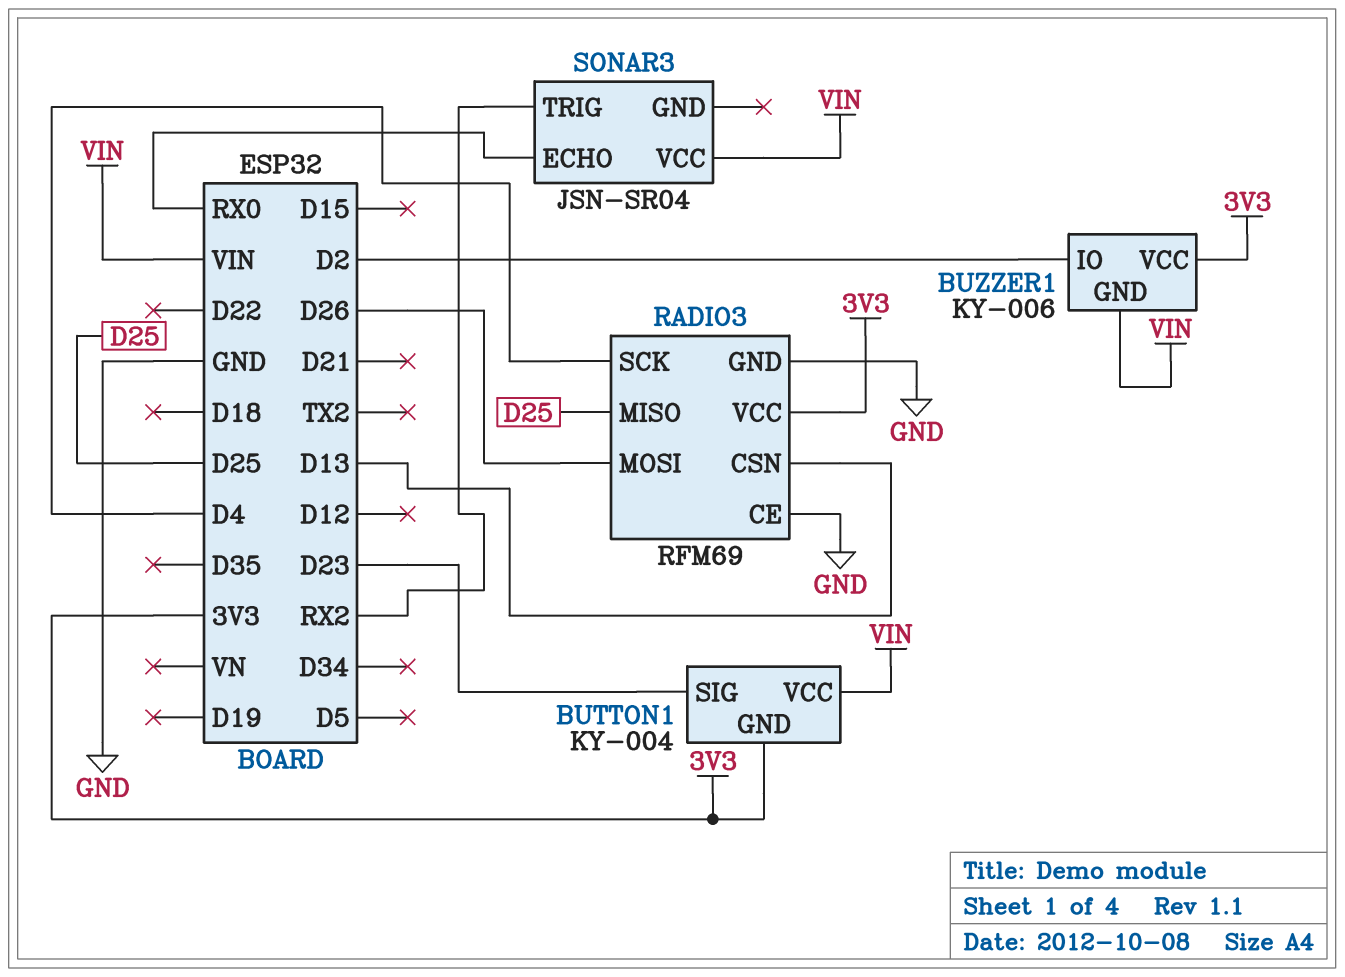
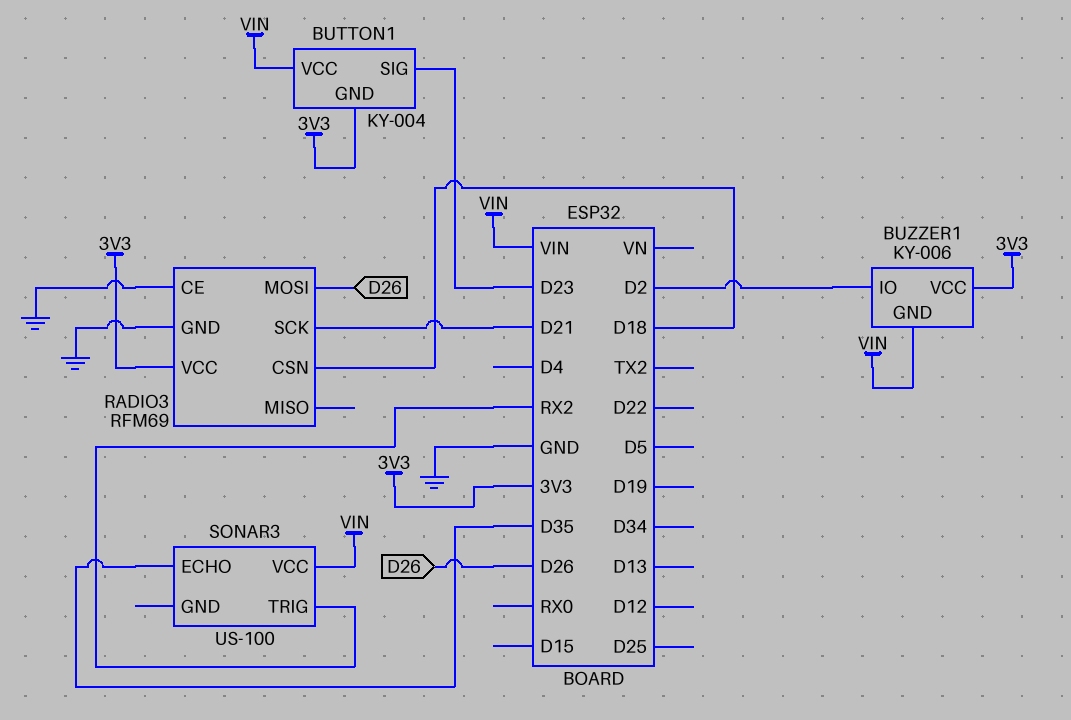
RADIO3 pin CSN: D13 -> D18
RADIO3 pin MISO: D25 -> none
RADIO3 pin SCK: D4 -> D21
SONAR3: JSN-SR04 -> US-100
SONAR3 pin ECHO: RX0 -> D35

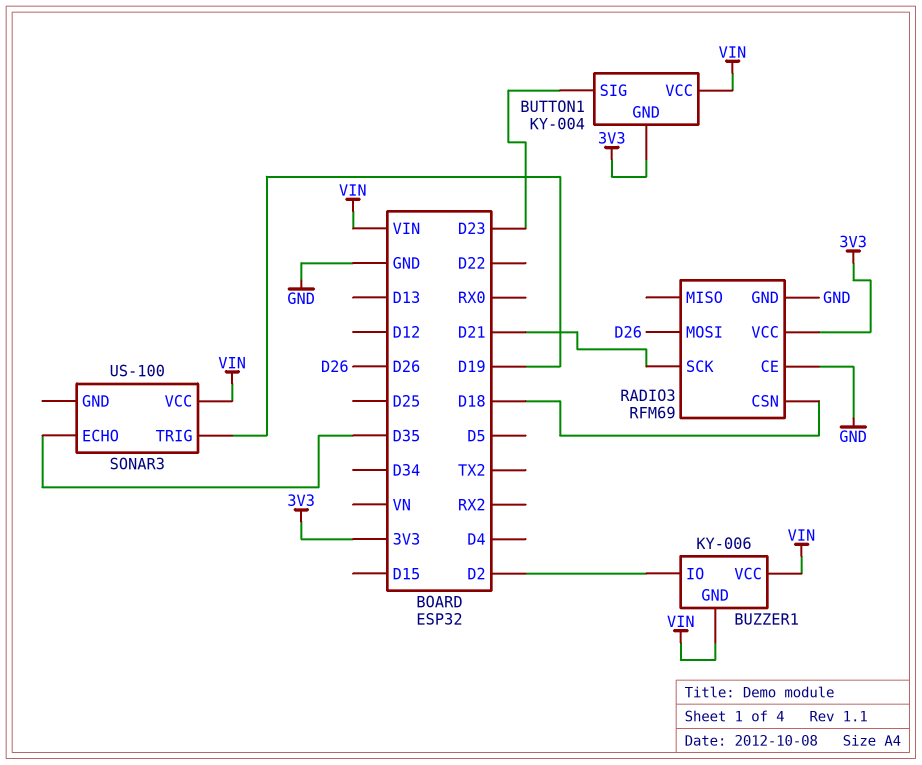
BUZZER1 pin VCC: 3V3 -> VIN
SONAR3 pin TRIG: RX2 -> D19

